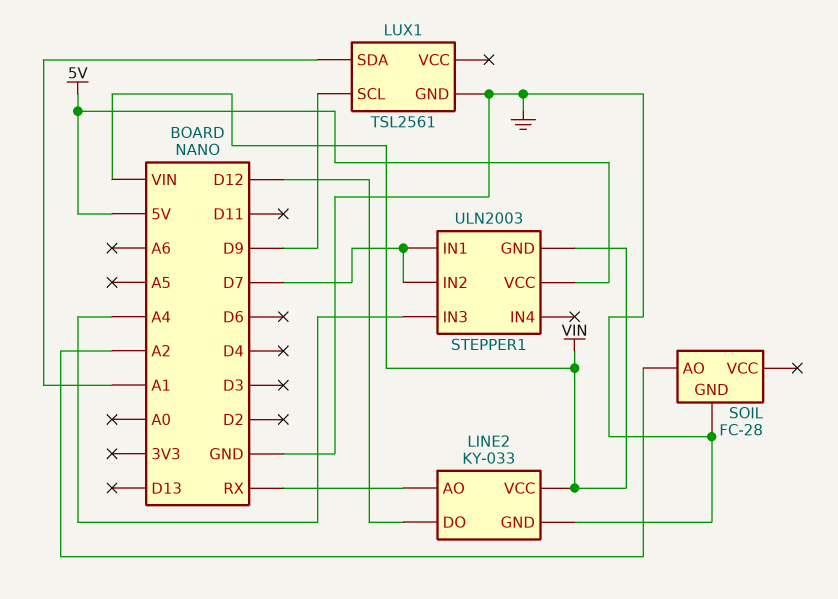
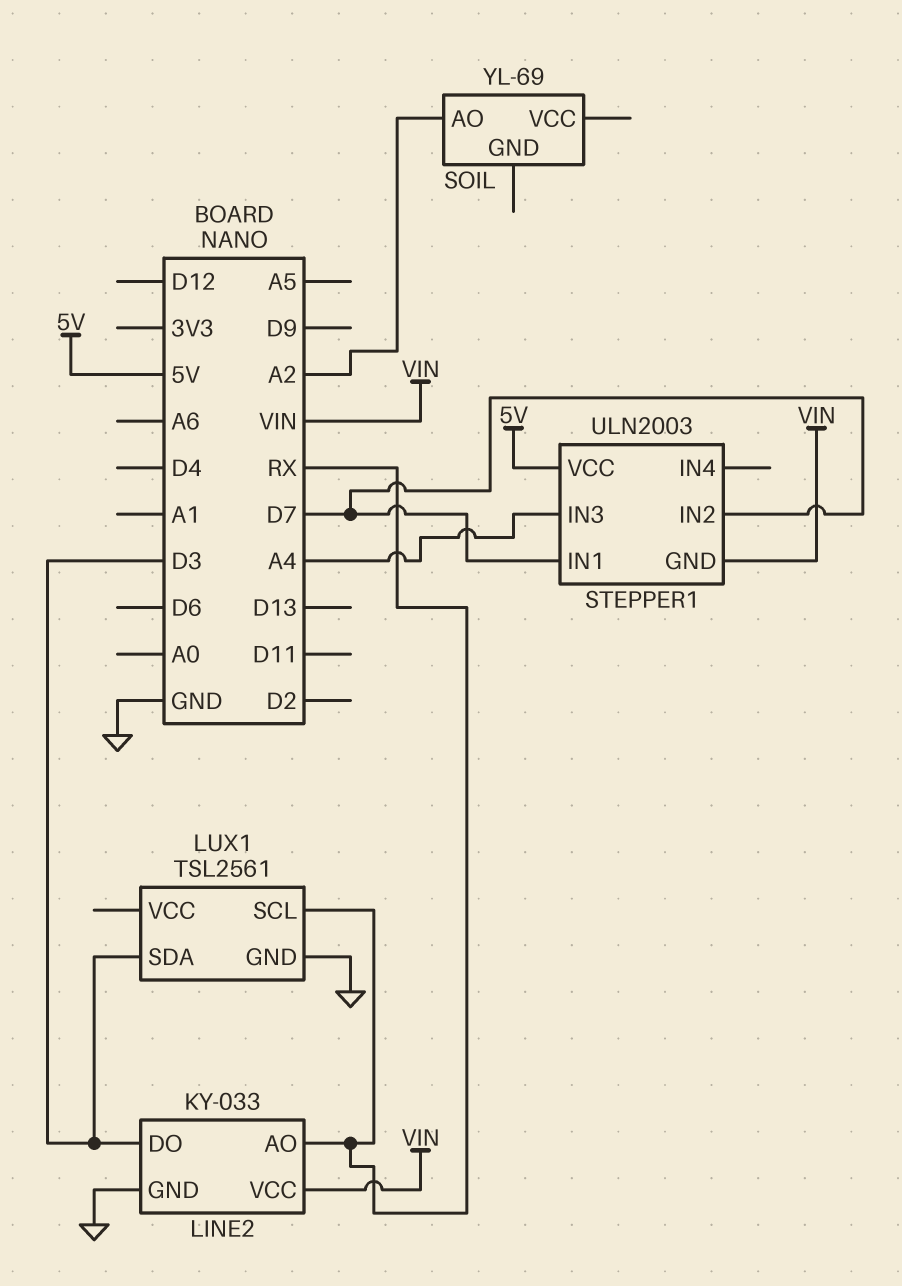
LINE2 pin DO: D12 -> D3
LUX1 pin SCL: D9 -> RX
LUX1 pin SDA: A1 -> D3
SOIL: FC-28 -> YL-69
SOIL pin GND: GND -> none

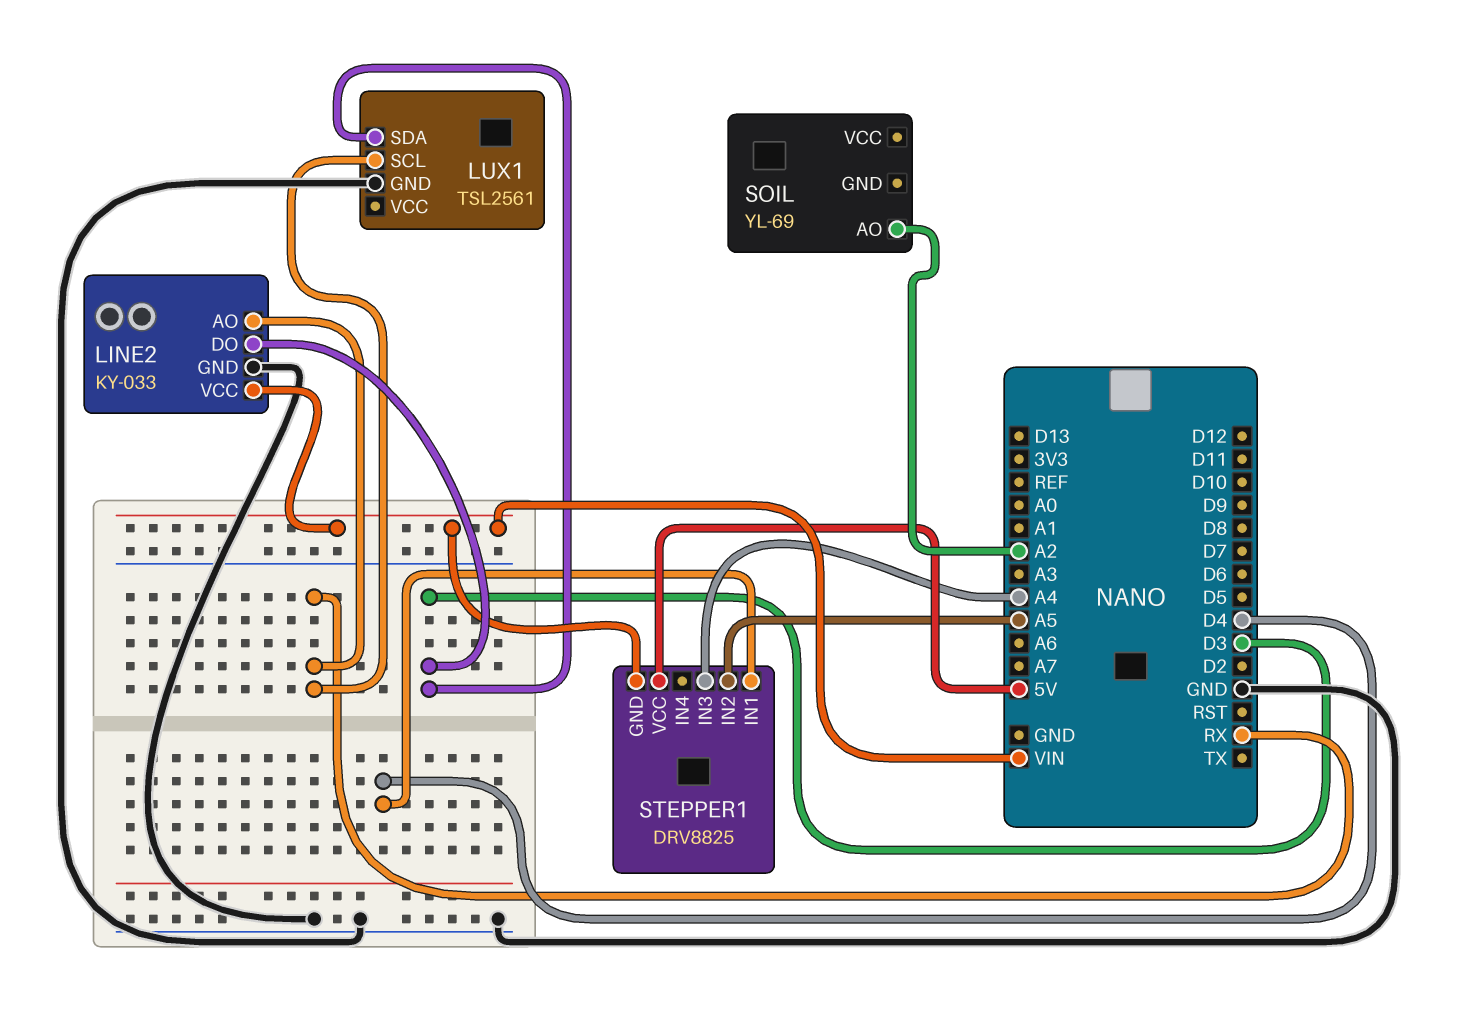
STEPPER1: ULN2003 -> DRV8825
STEPPER1 pin IN1: D7 -> D4
STEPPER1 pin IN2: D7 -> A5

